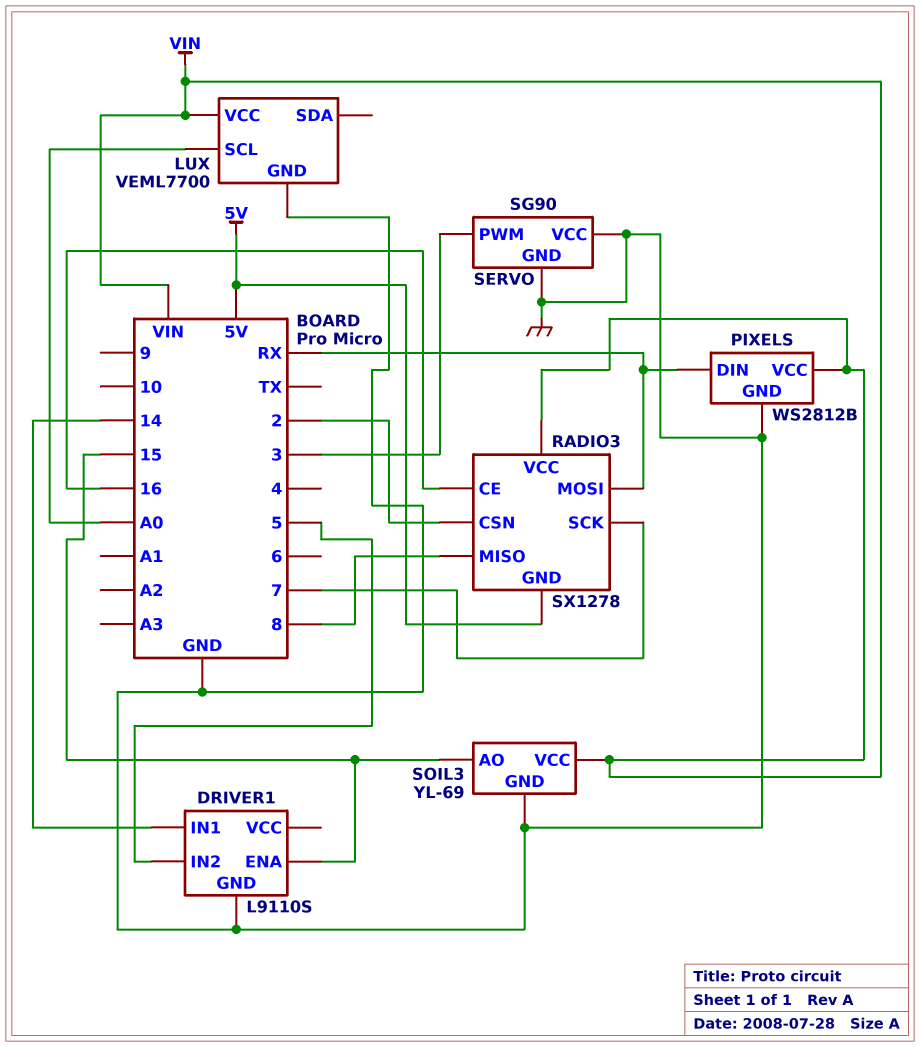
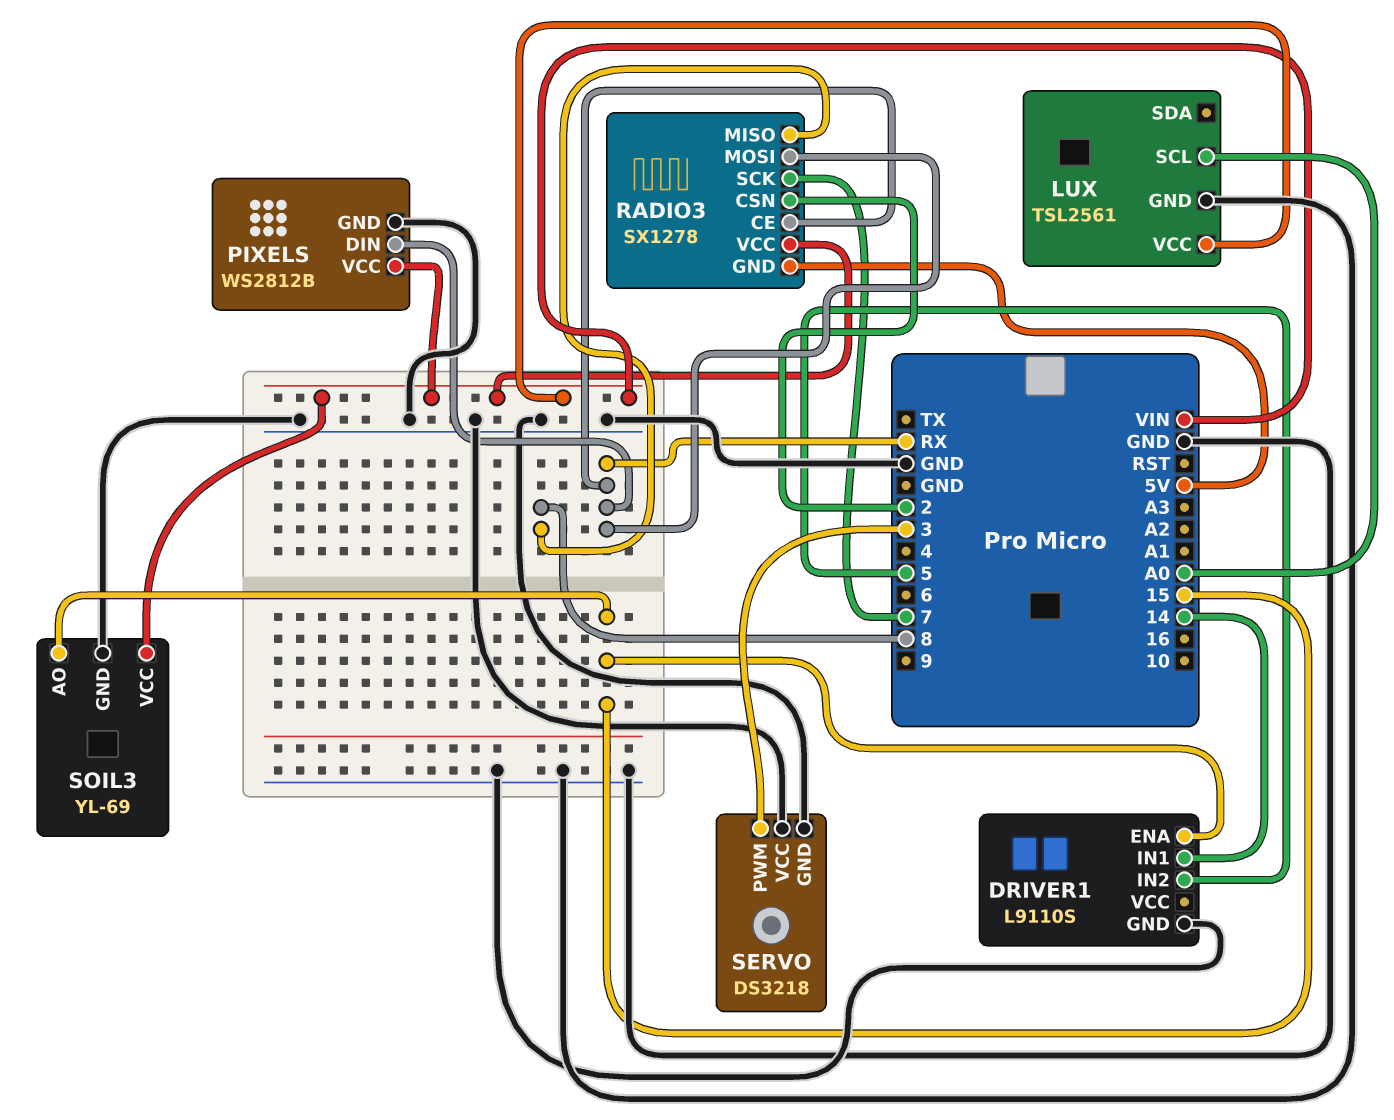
LUX: VEML7700 -> TSL2561
RADIO3 pin CE: 16 -> RX
SERVO: SG90 -> DS3218

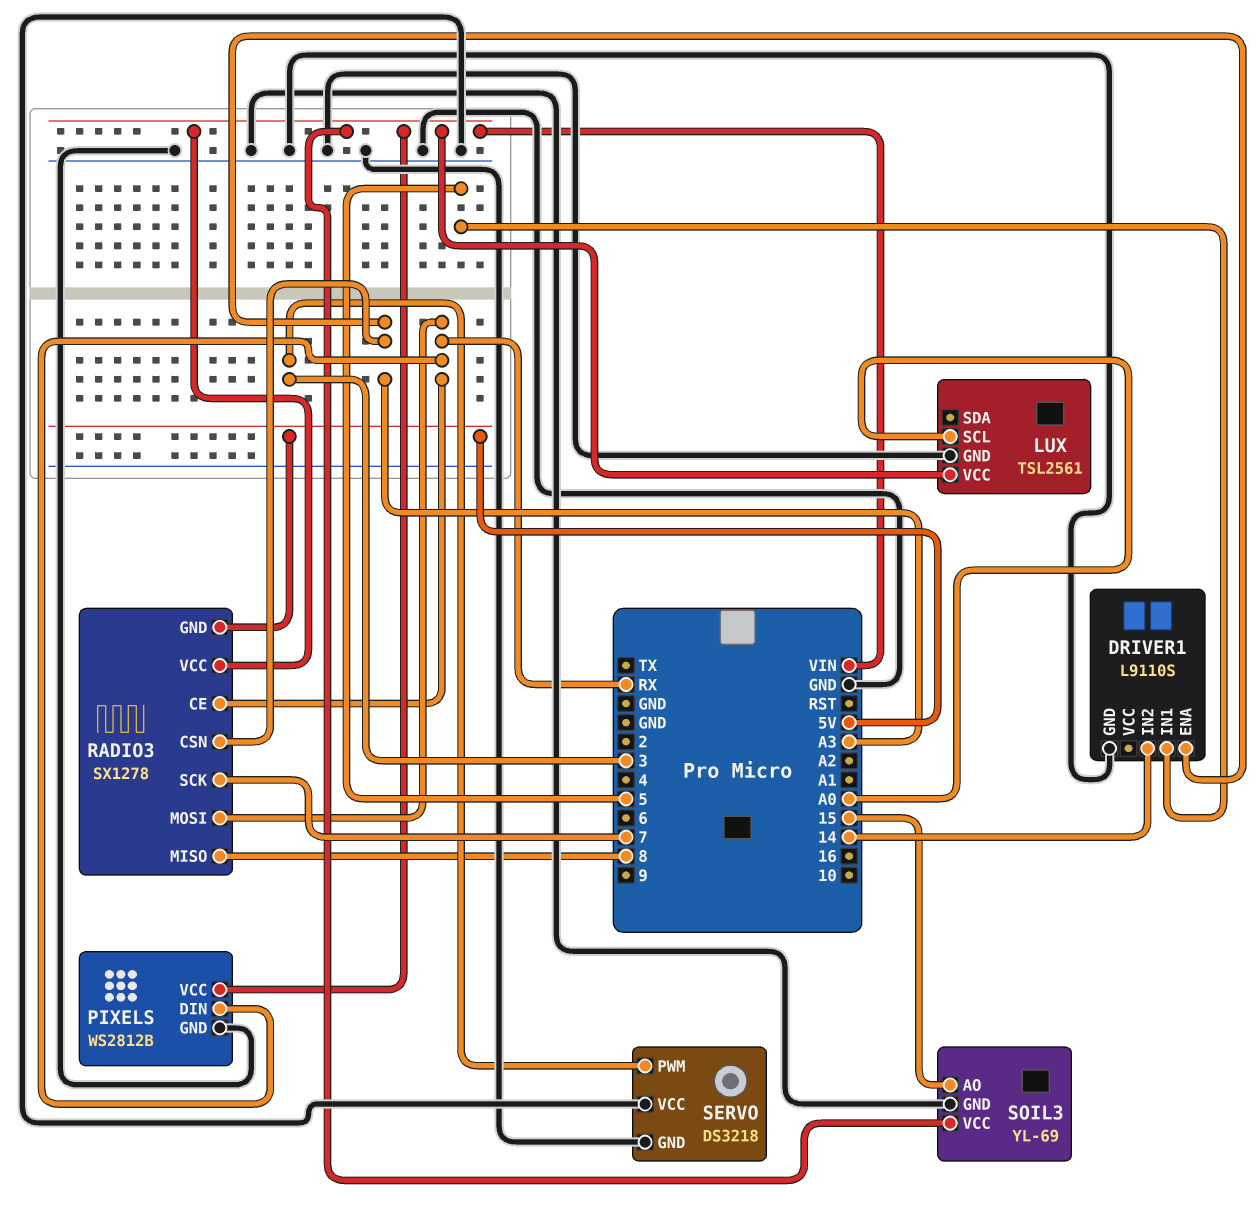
DRIVER1 pin ENA: 15 -> A3
DRIVER1 pin IN1: 14 -> 5
DRIVER1 pin IN2: 5 -> 14
RADIO3 pin CSN: 2 -> A3

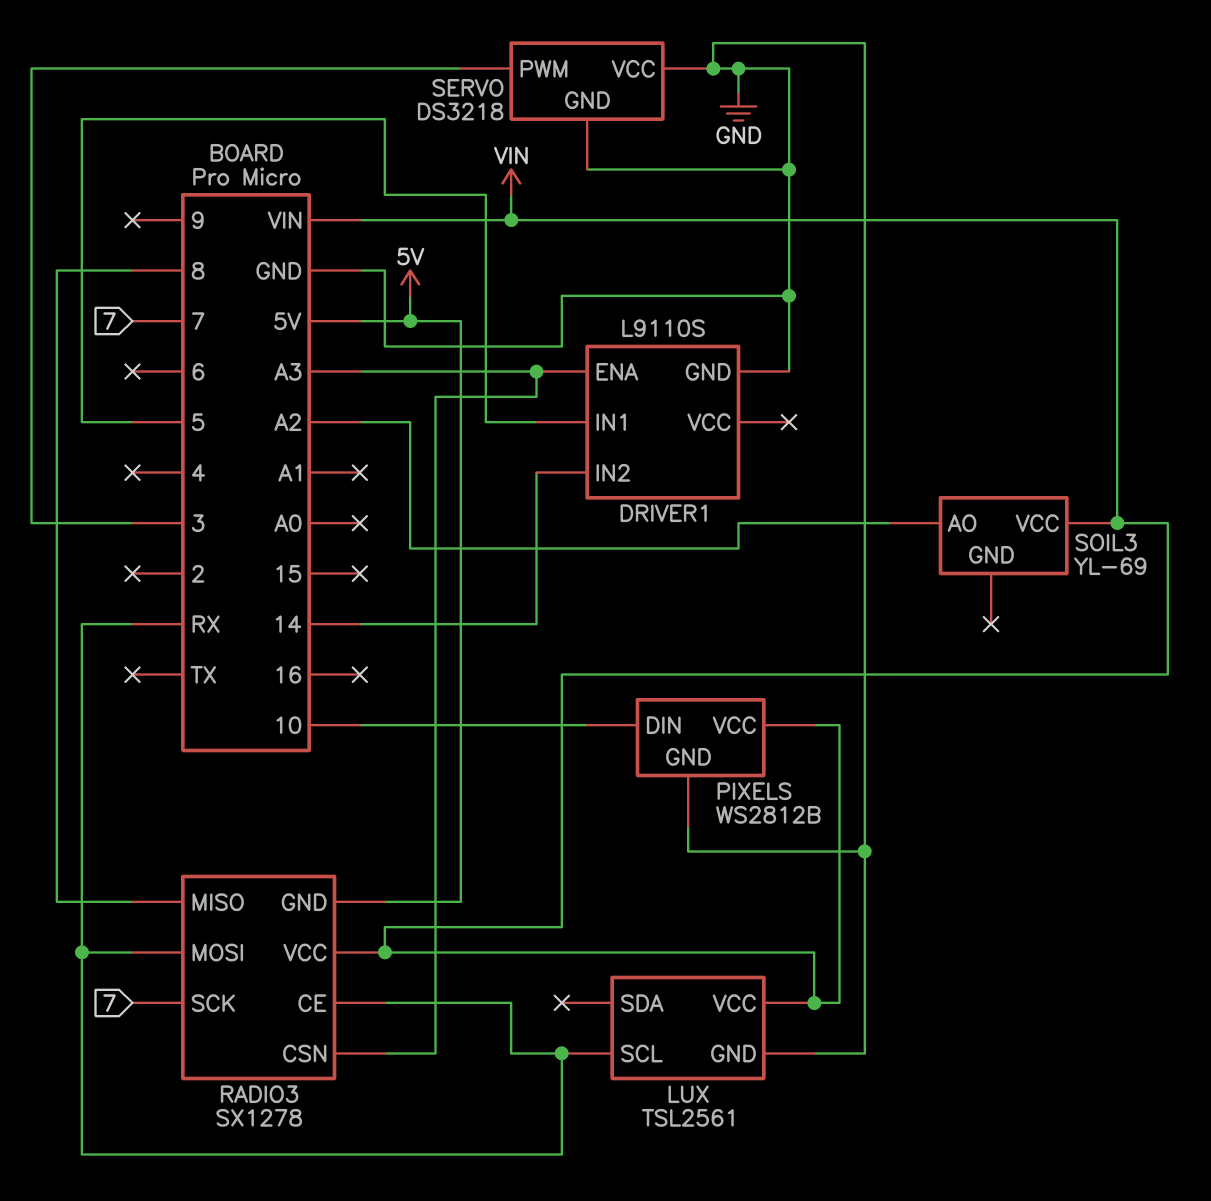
LUX pin SCL: A0 -> RX
PIXELS pin DIN: RX -> 10
SOIL3 pin AO: 15 -> A2
SOIL3 pin GND: GND -> none

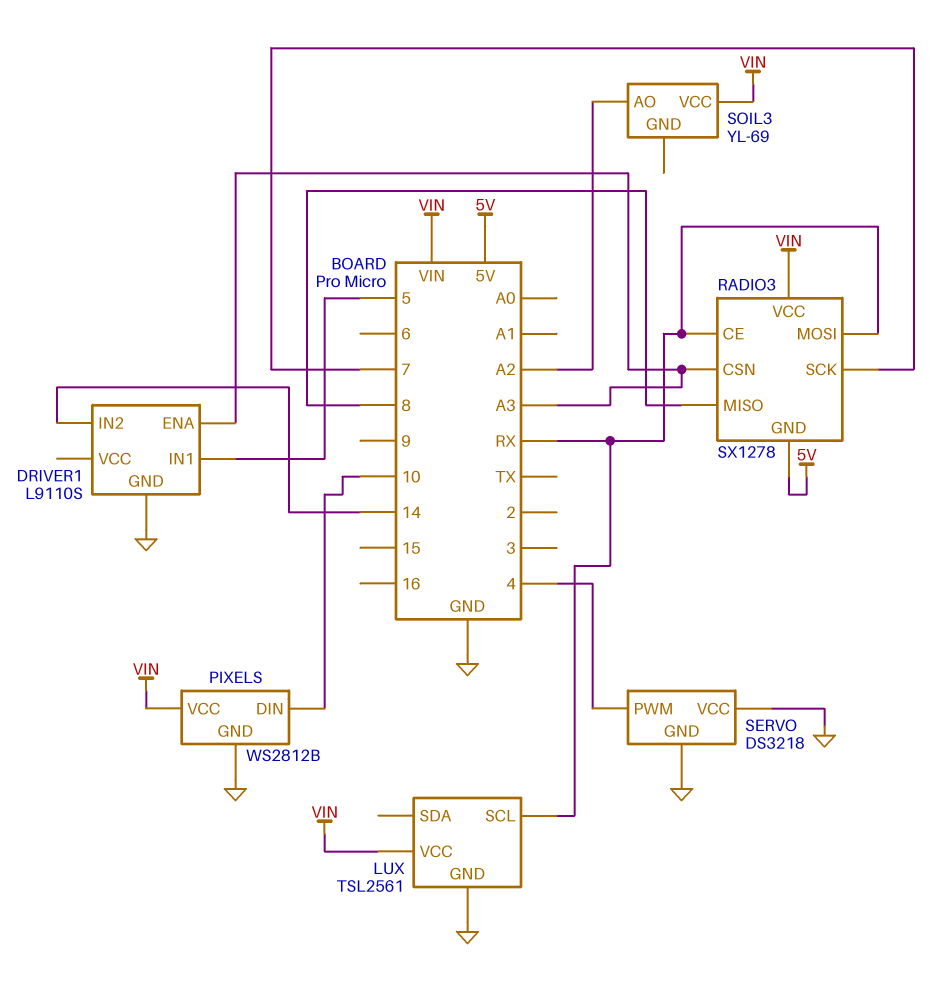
SERVO pin PWM: 3 -> 4

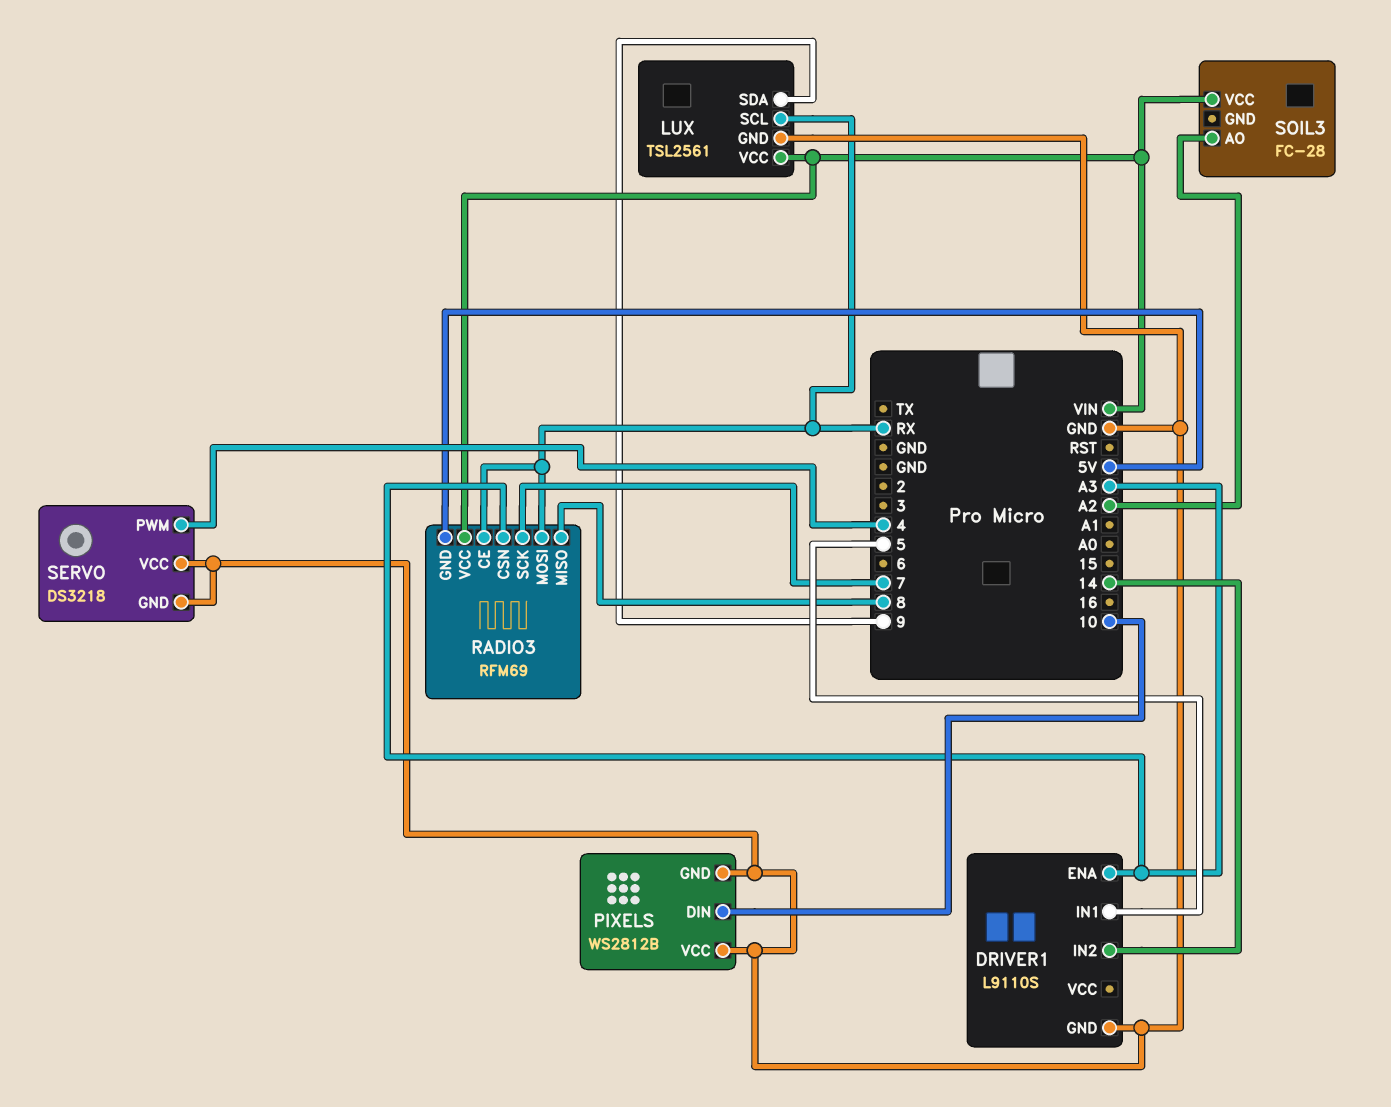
LUX pin SDA: none -> 9
PIXELS pin VCC: VIN -> GND
RADIO3: SX1278 -> RFM69
SOIL3: YL-69 -> FC-28

